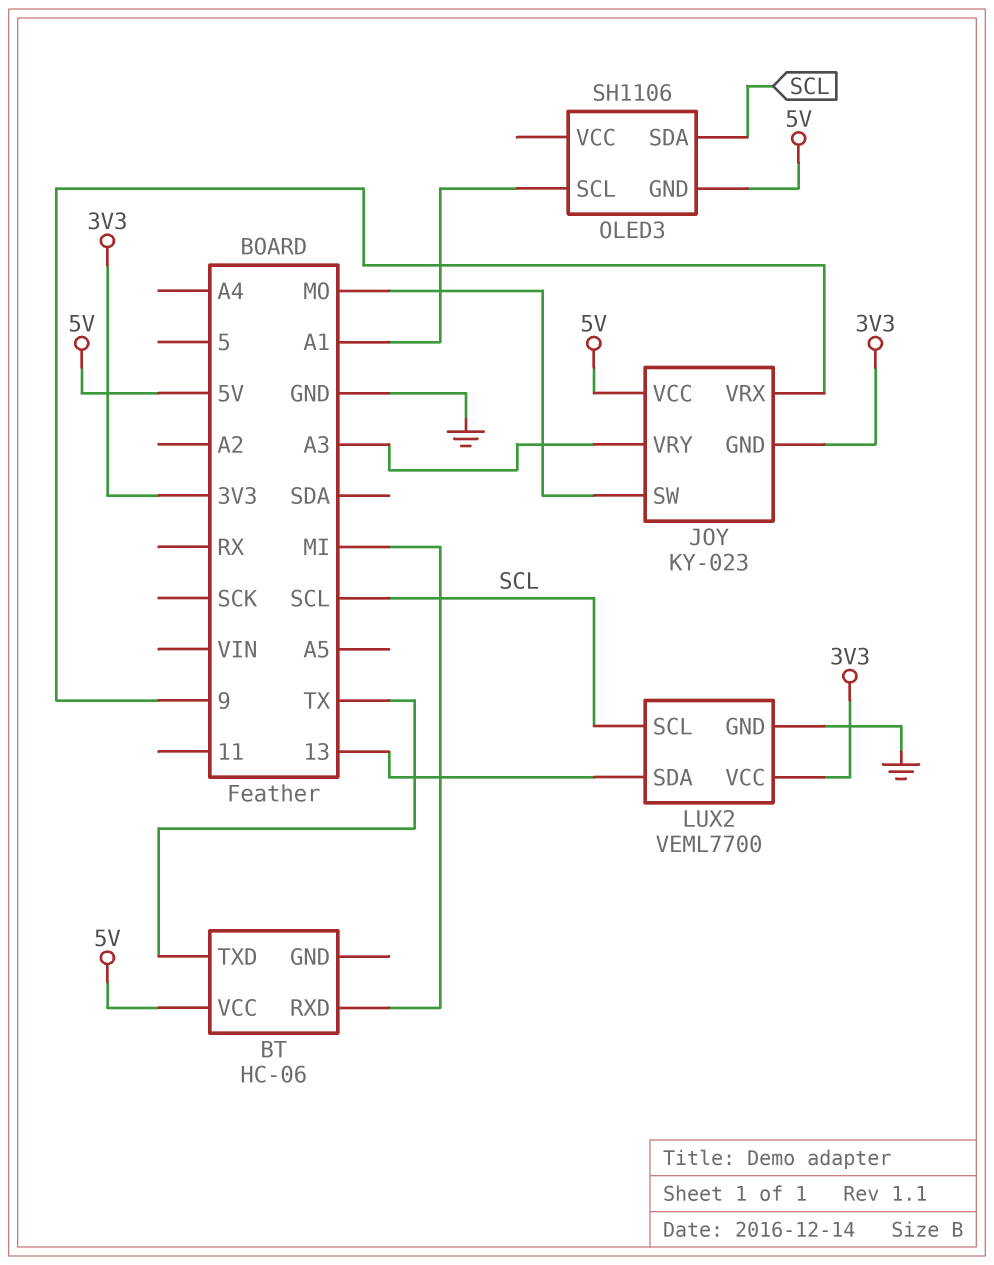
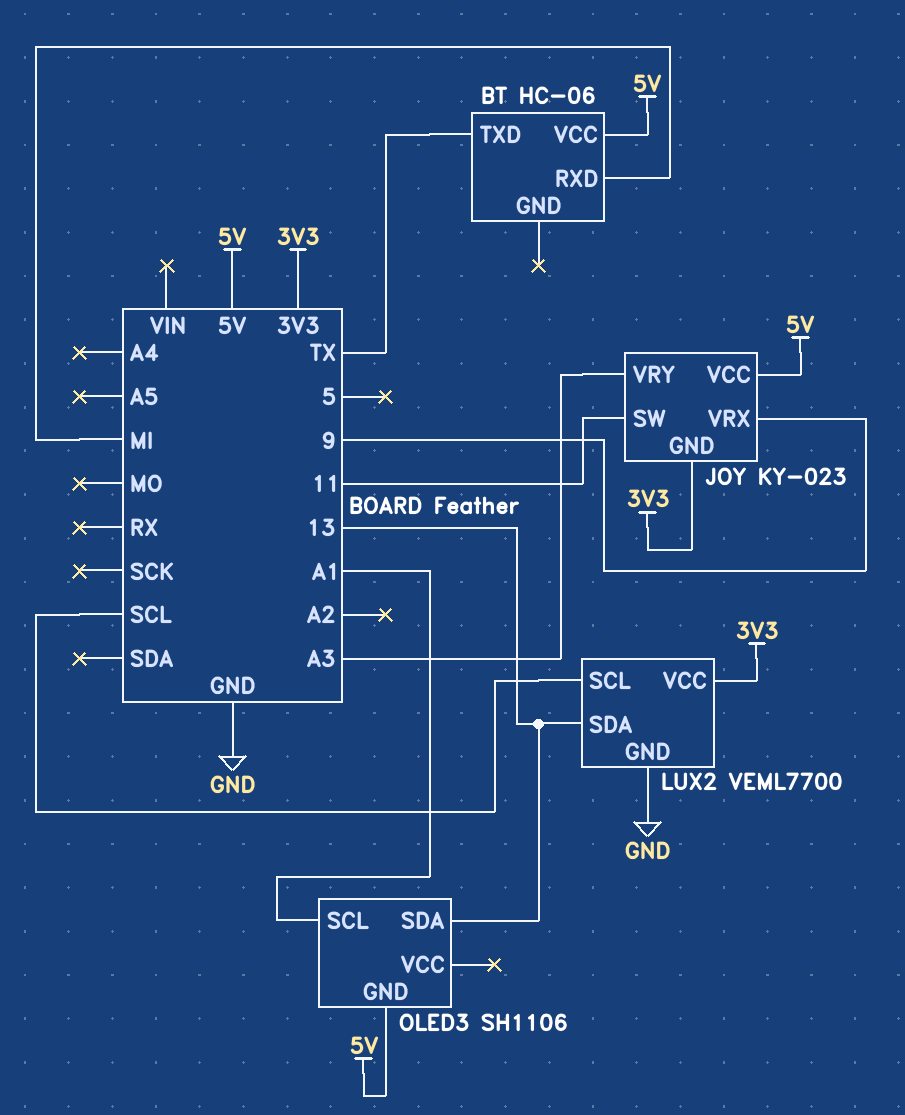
JOY pin SW: MO -> 11
OLED3 pin SDA: SCL -> 13

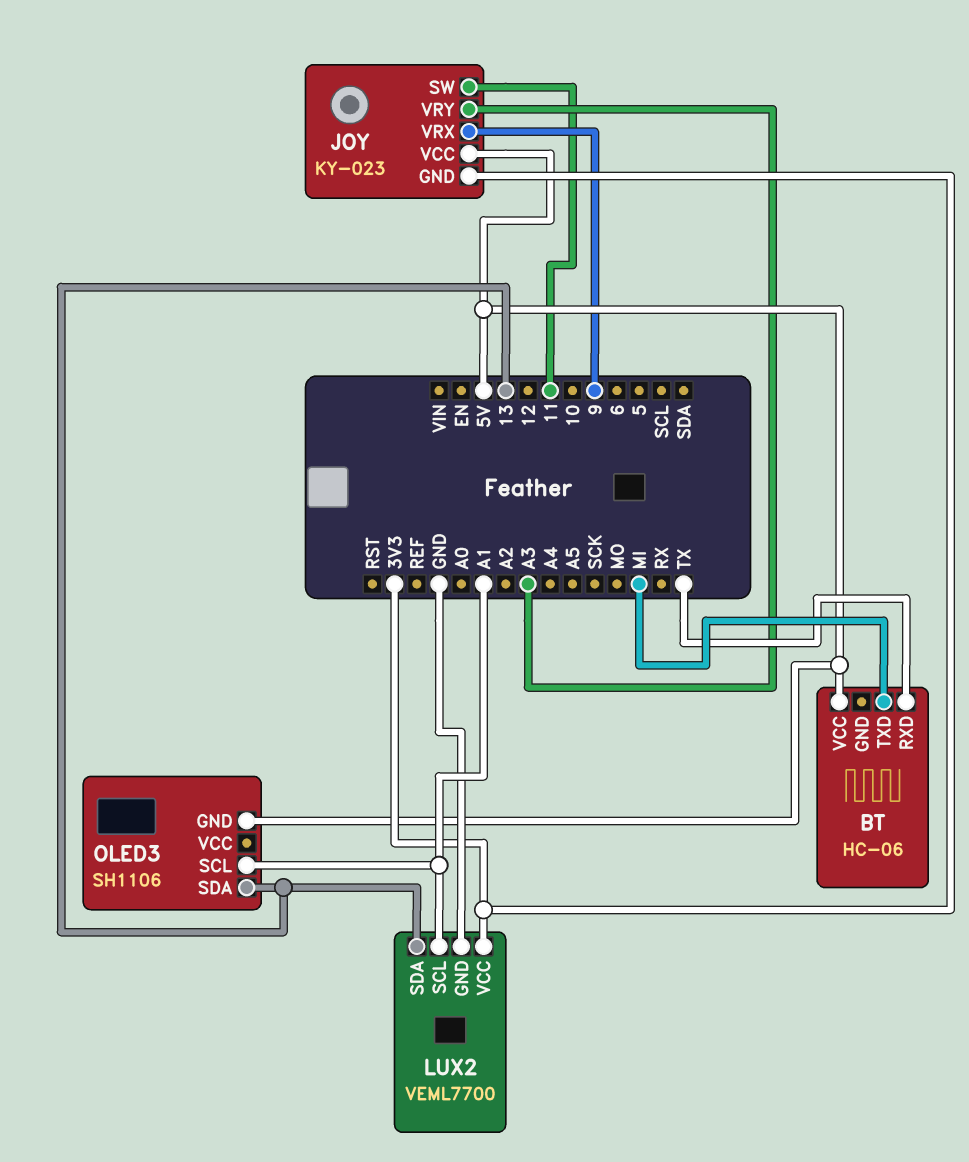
BT pin RXD: MI -> TX
BT pin TXD: TX -> MI
LUX2 pin SCL: SCL -> A1

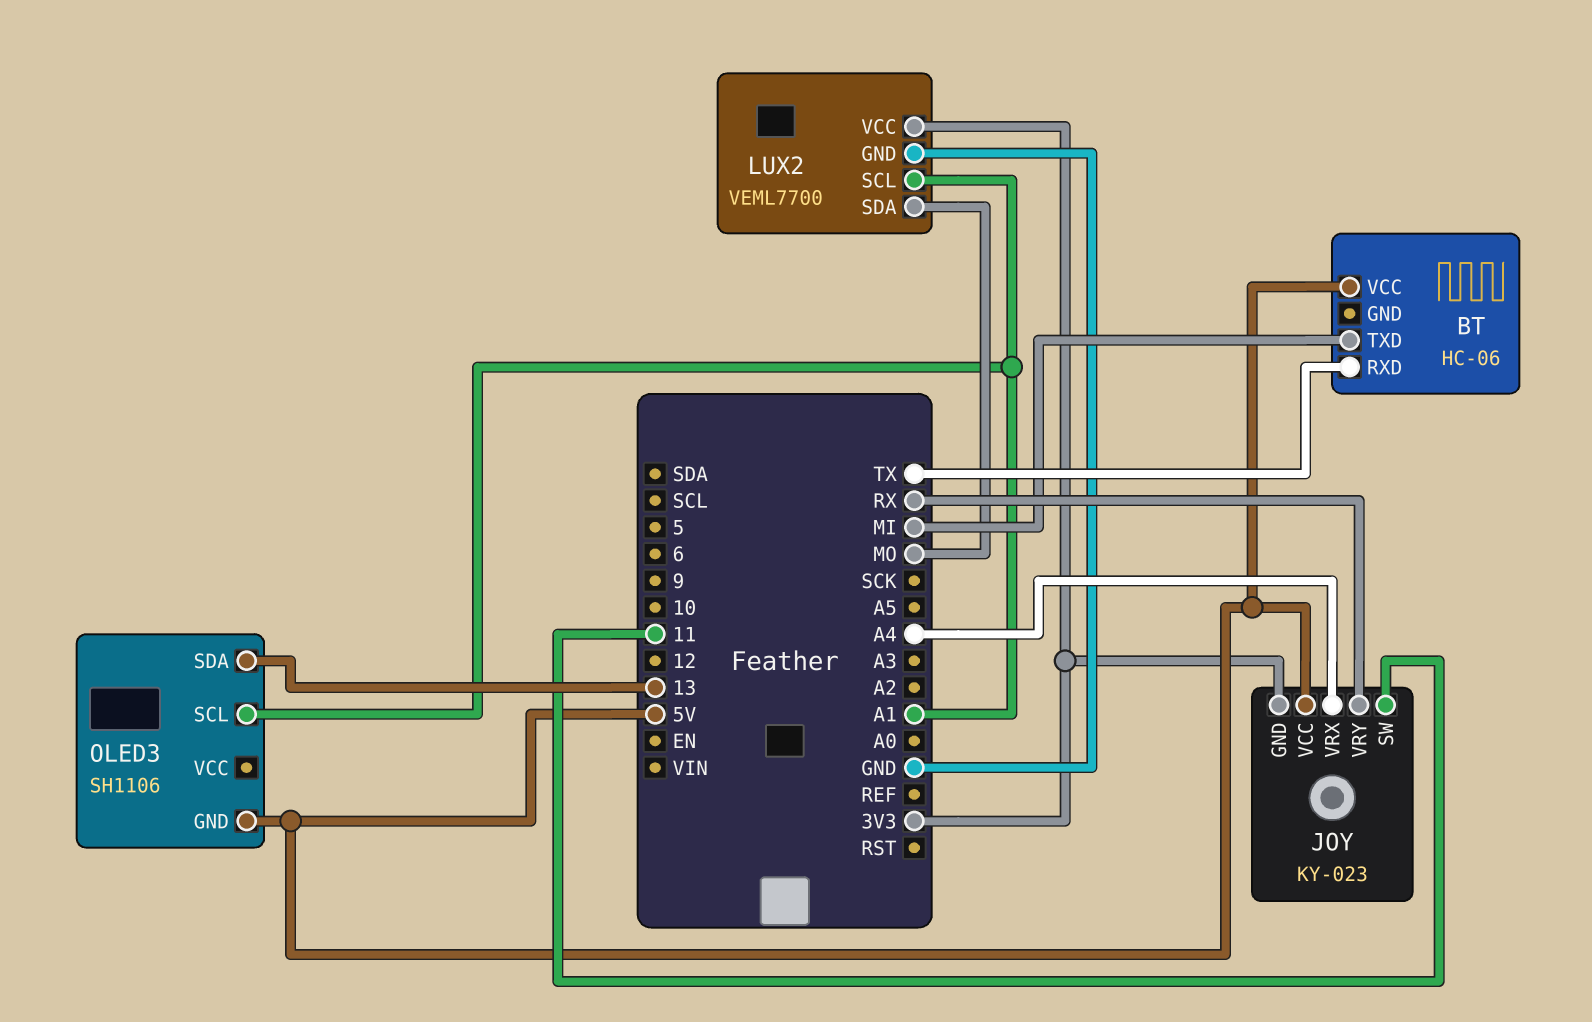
JOY pin VRX: 9 -> A4
JOY pin VRY: A3 -> RX
LUX2 pin SDA: 13 -> MO

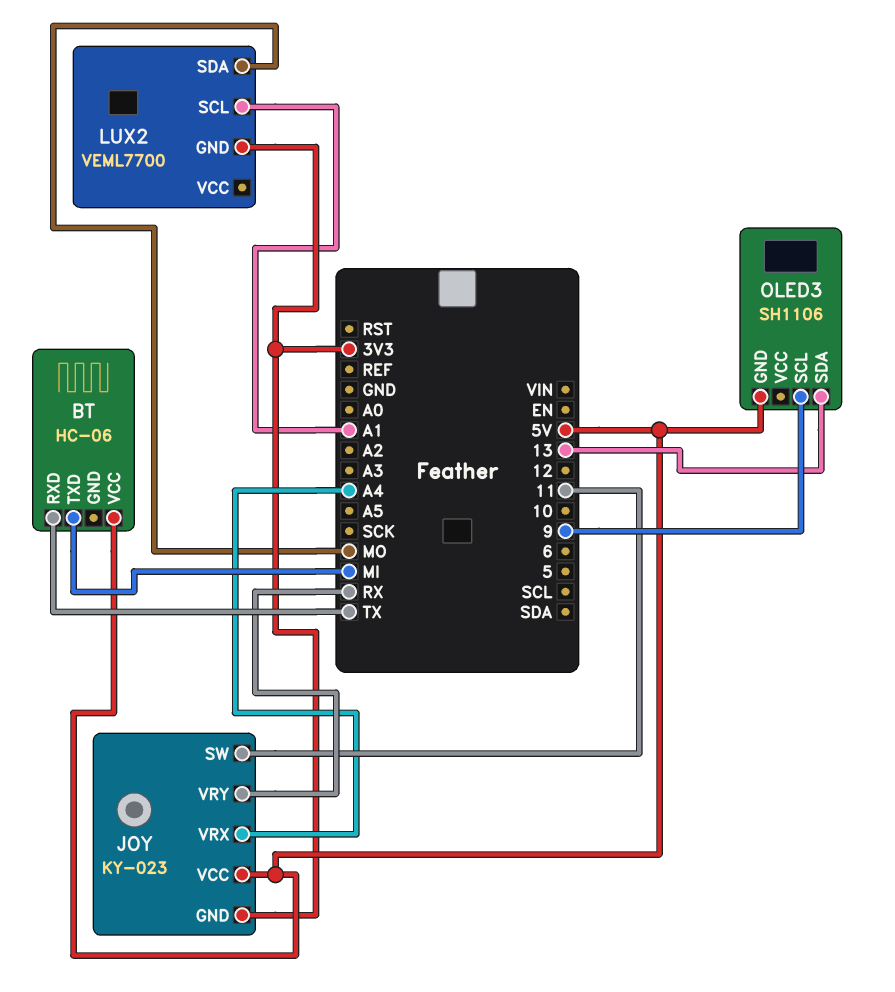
LUX2 pin GND: GND -> 3V3
LUX2 pin VCC: 3V3 -> none
OLED3 pin SCL: A1 -> 9

